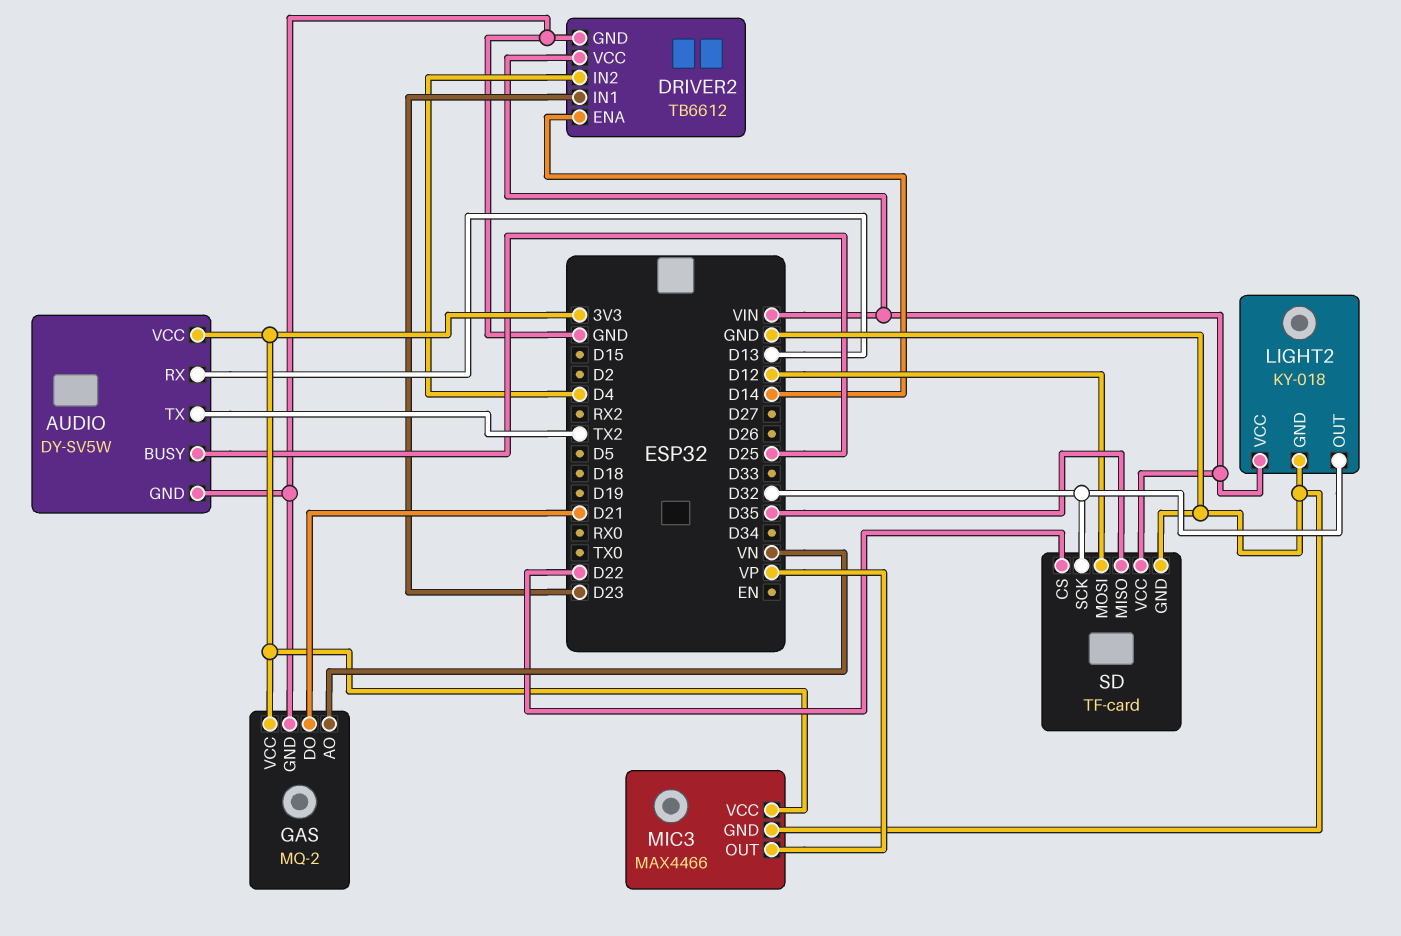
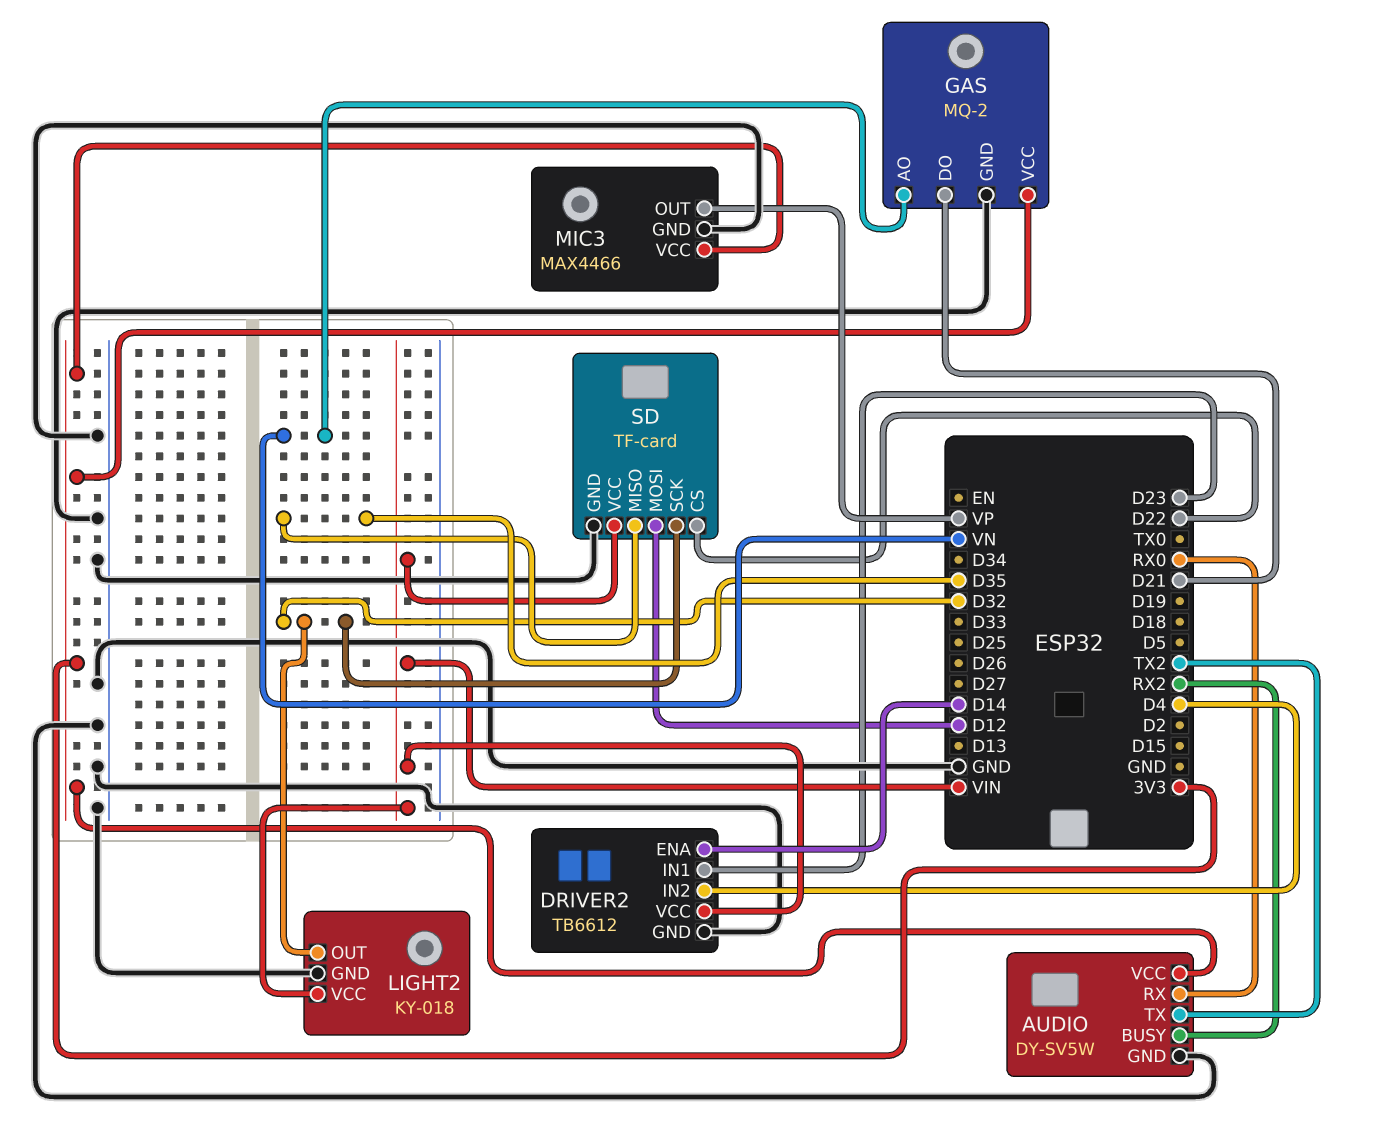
AUDIO pin BUSY: D25 -> RX2
AUDIO pin RX: D13 -> RX0

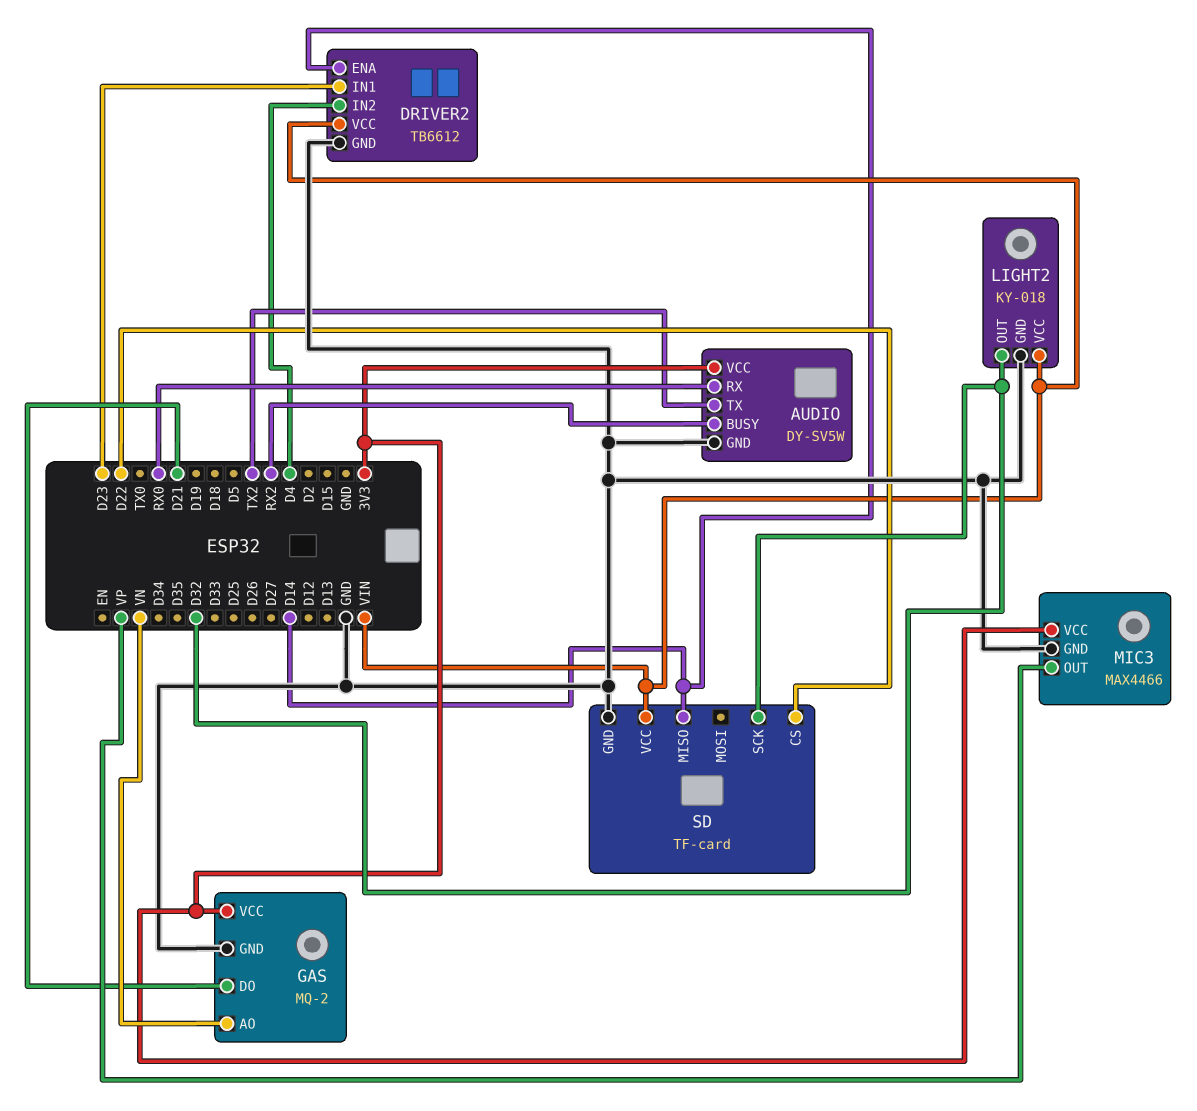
SD pin MISO: D35 -> D14
SD pin MOSI: D12 -> none

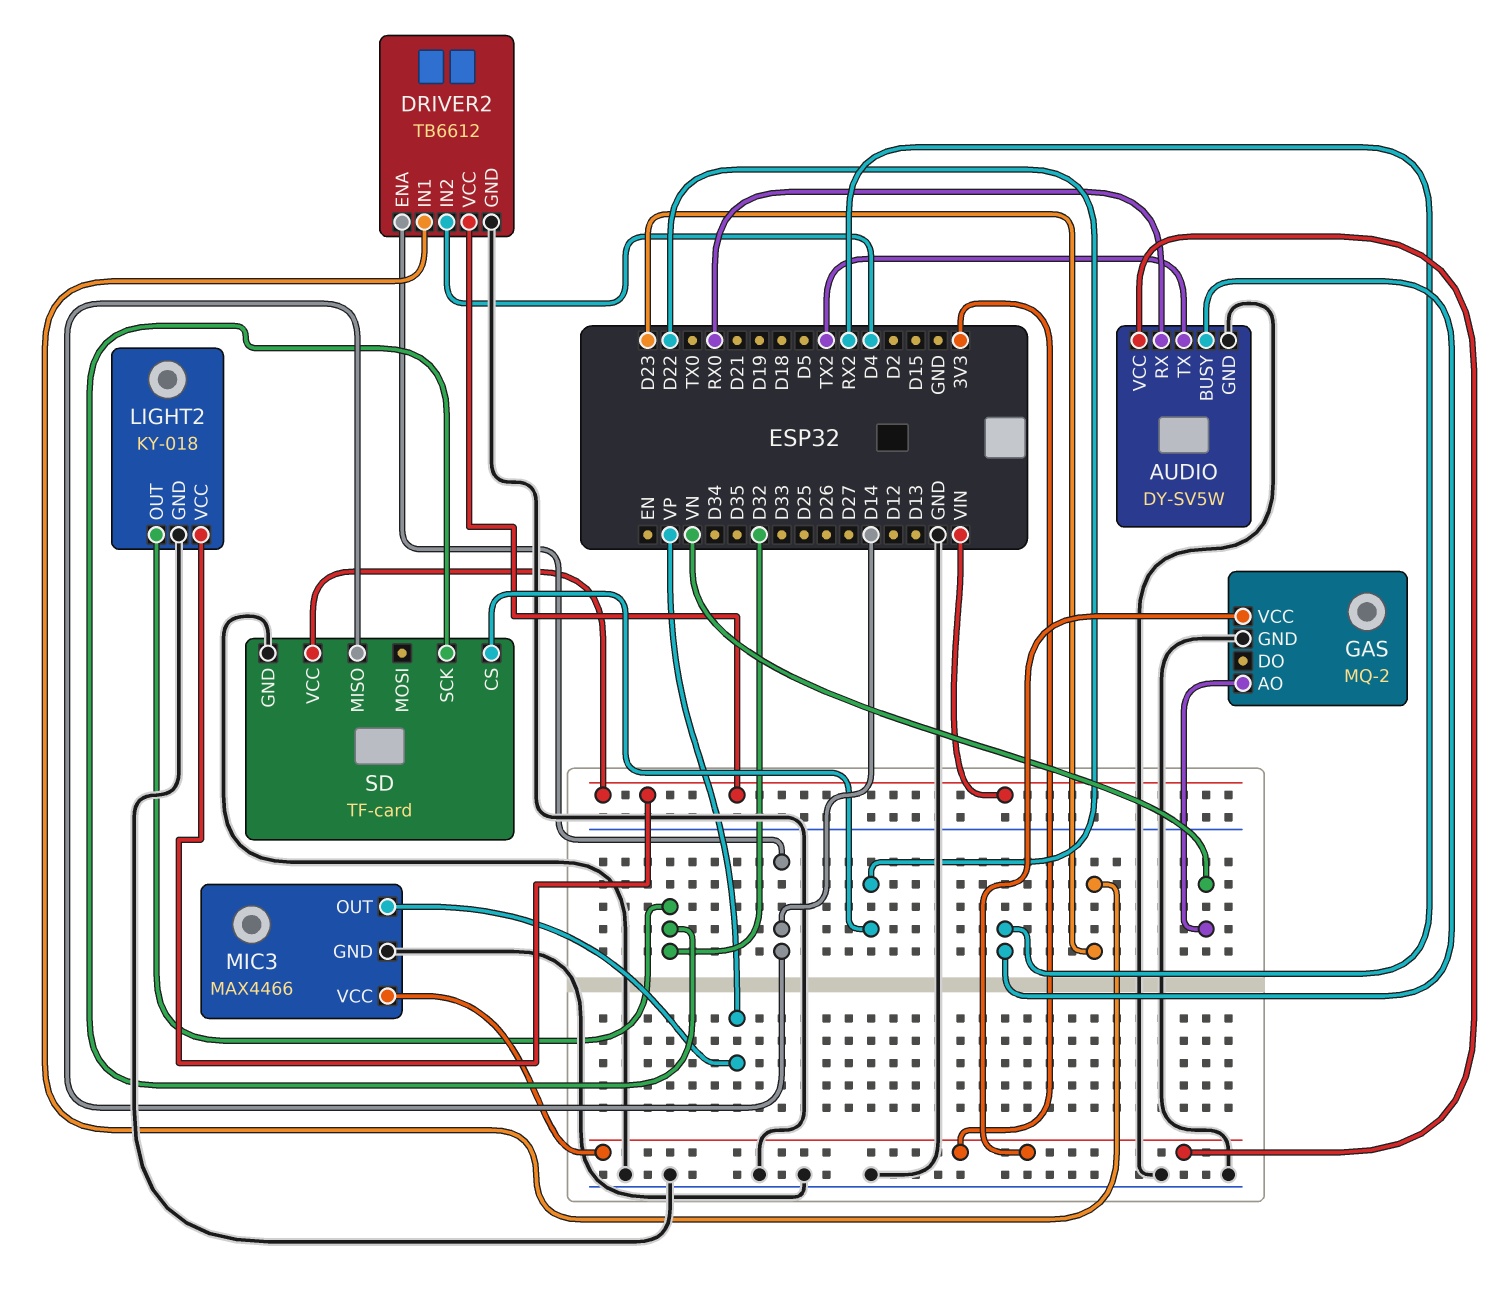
GAS pin DO: D21 -> none

